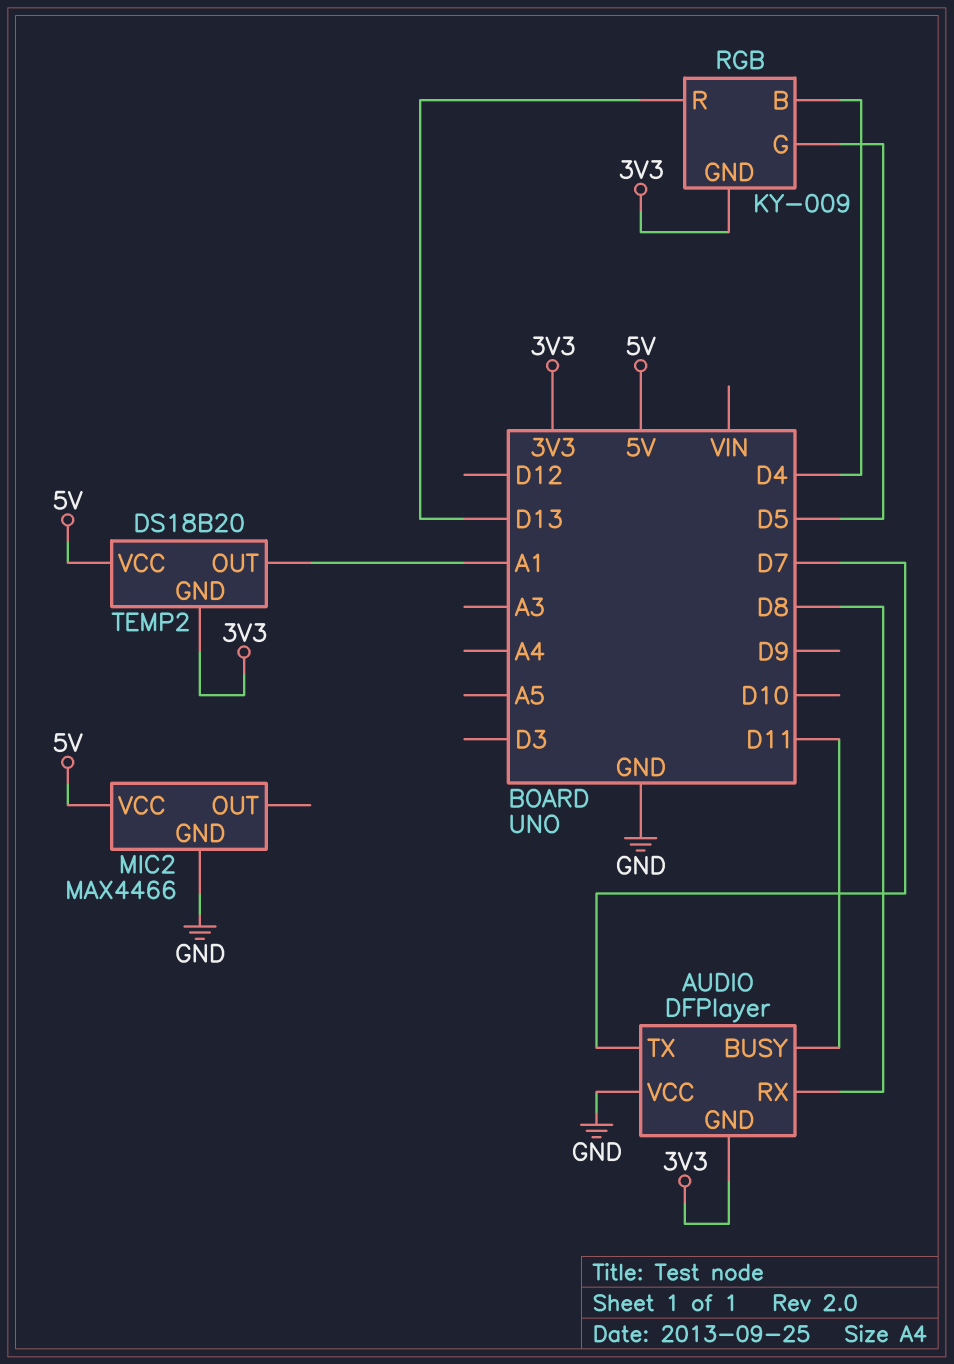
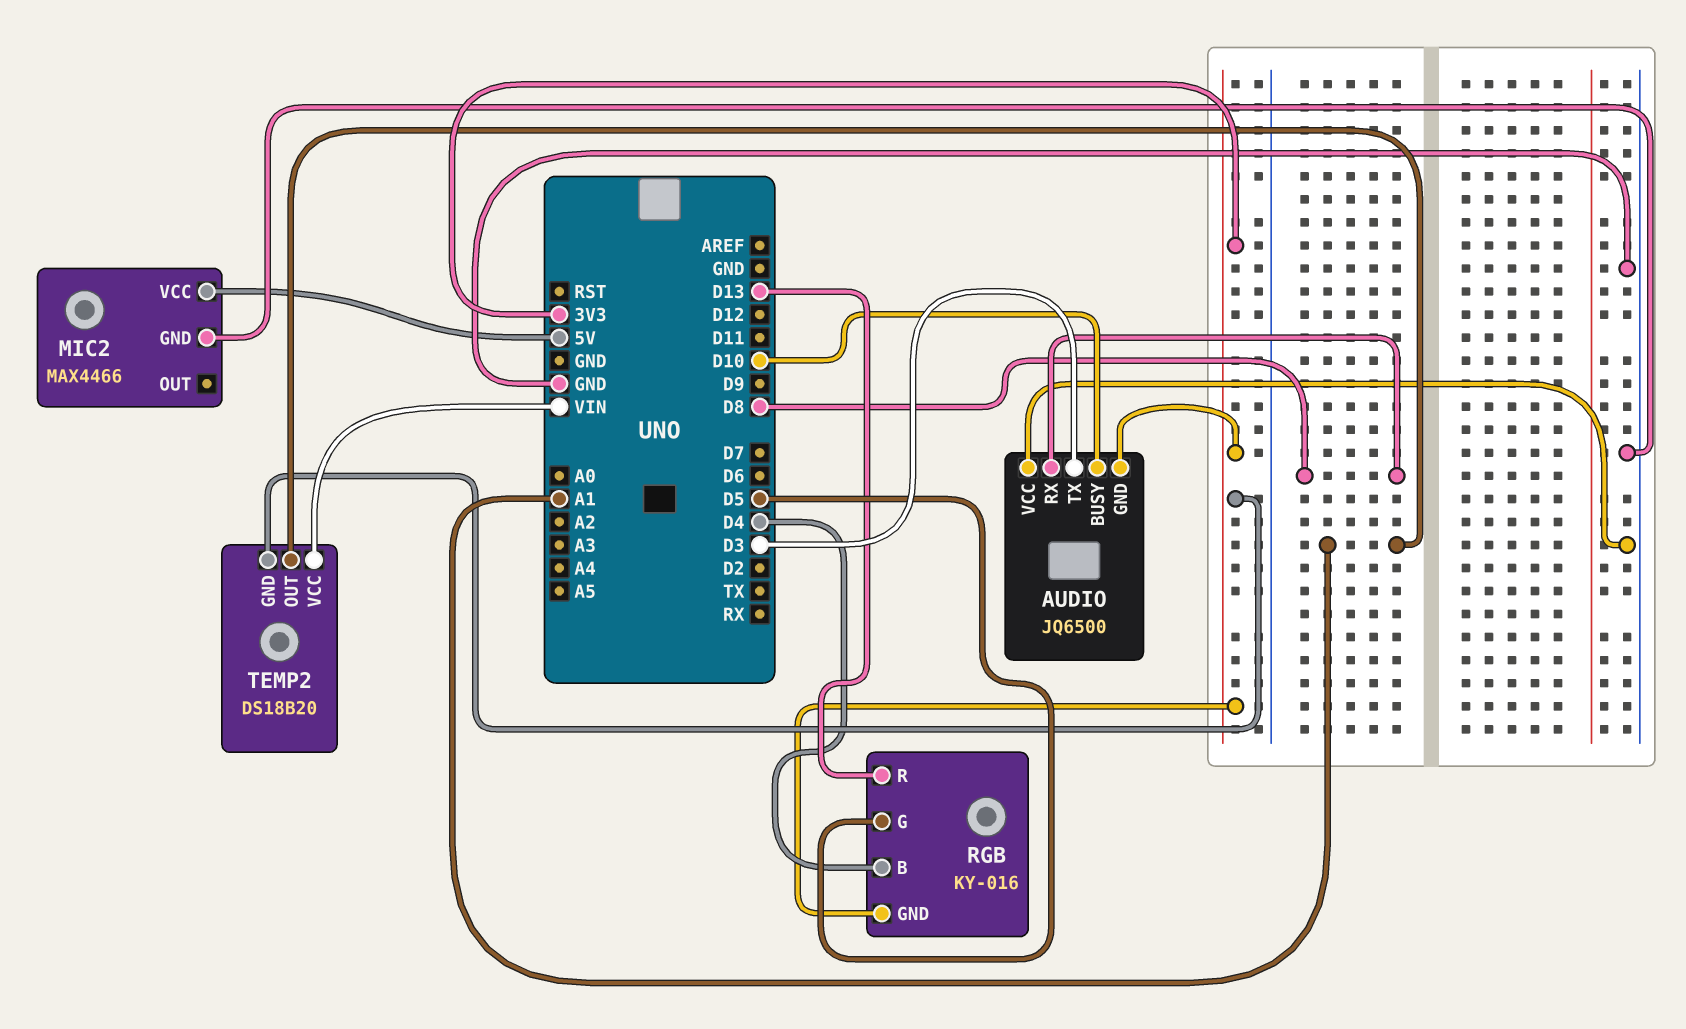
AUDIO: DFPlayer -> JQ6500
AUDIO pin BUSY: D11 -> D10
AUDIO pin TX: D7 -> D3
RGB: KY-009 -> KY-016
TEMP2 pin VCC: 5V -> VIN

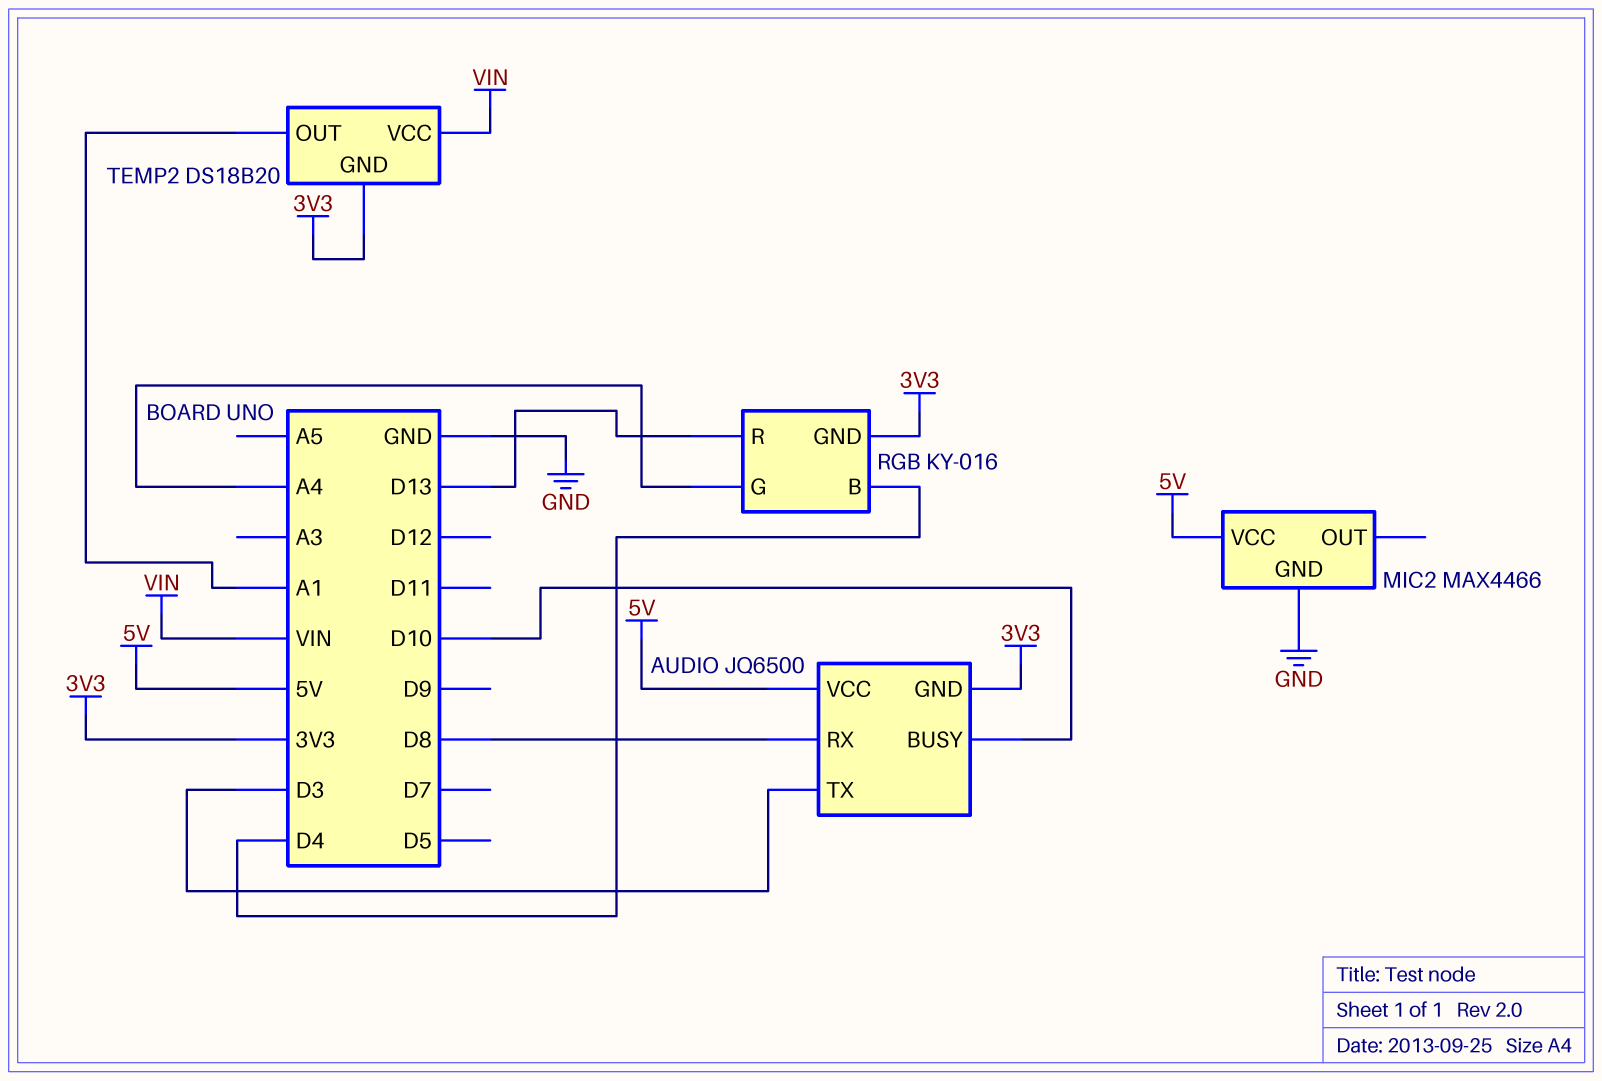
AUDIO pin VCC: GND -> 5V
RGB pin G: D5 -> A4

